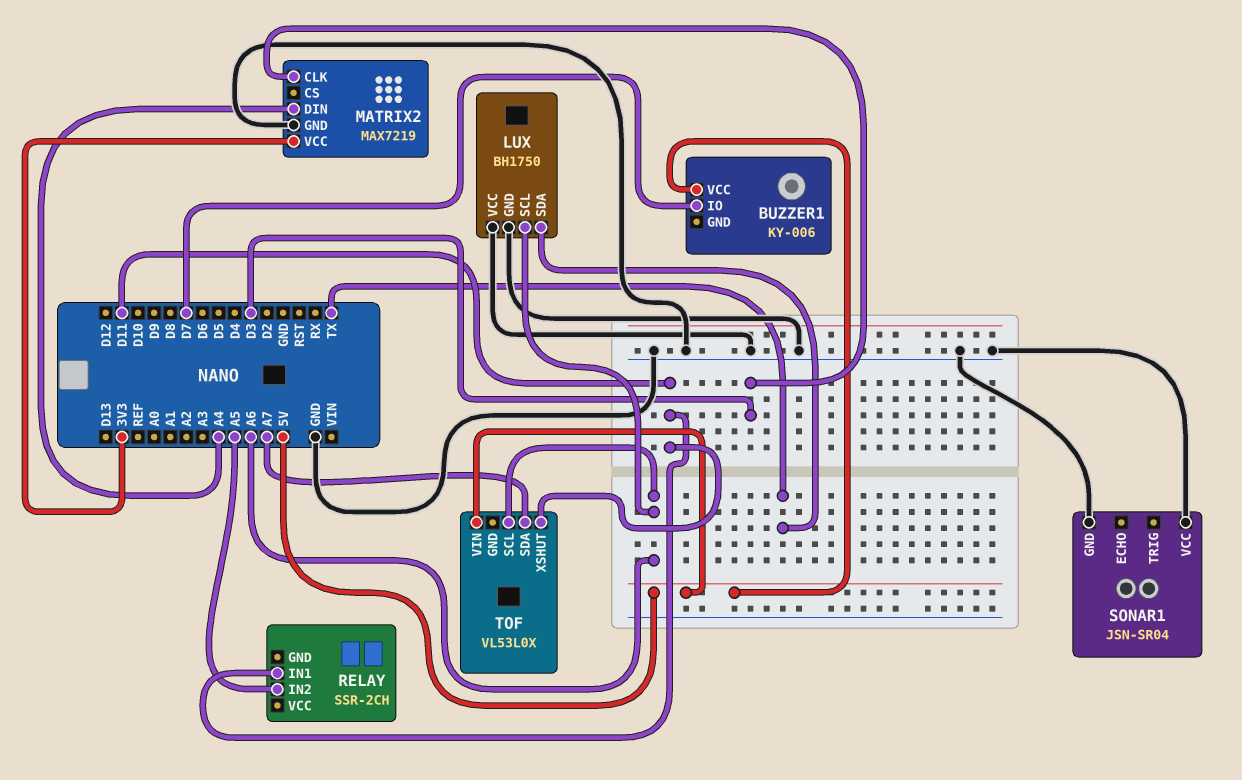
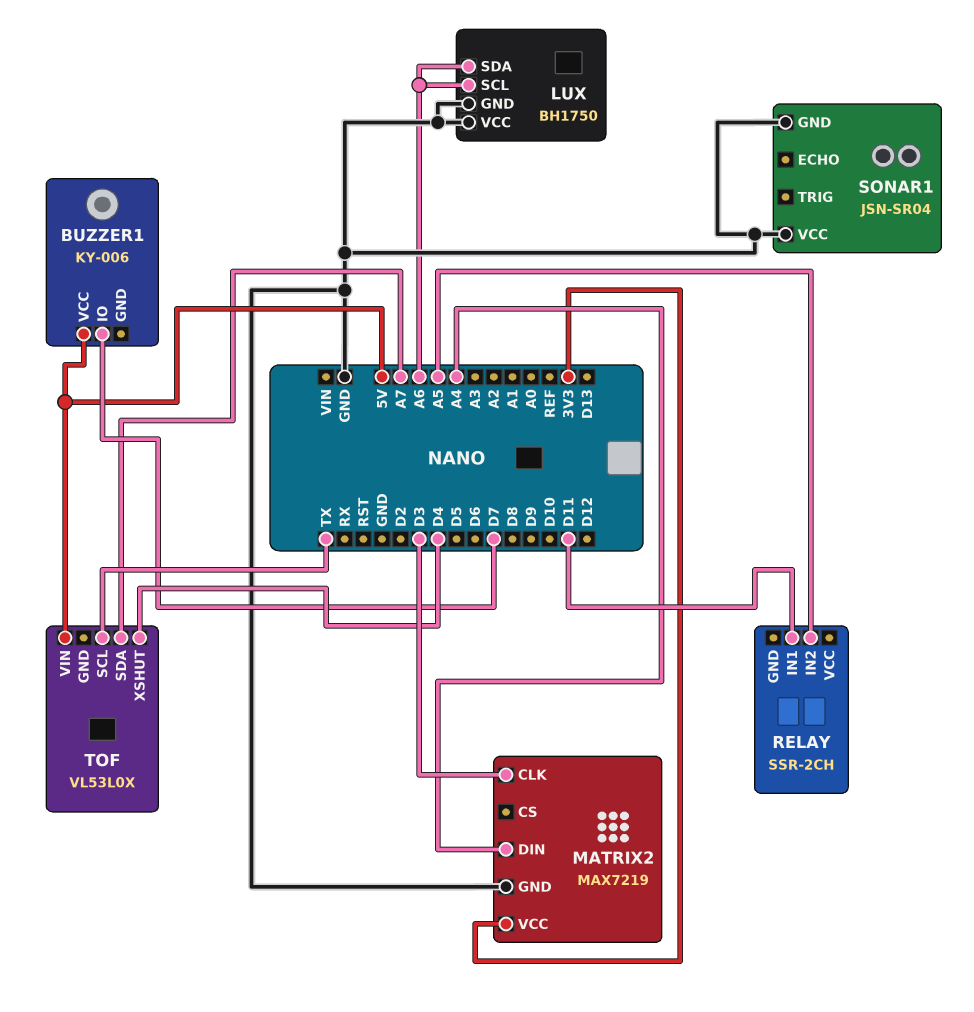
LUX pin SDA: TX -> A6
TOF pin SCL: A6 -> TX
TOF pin XSHUT: D11 -> D4

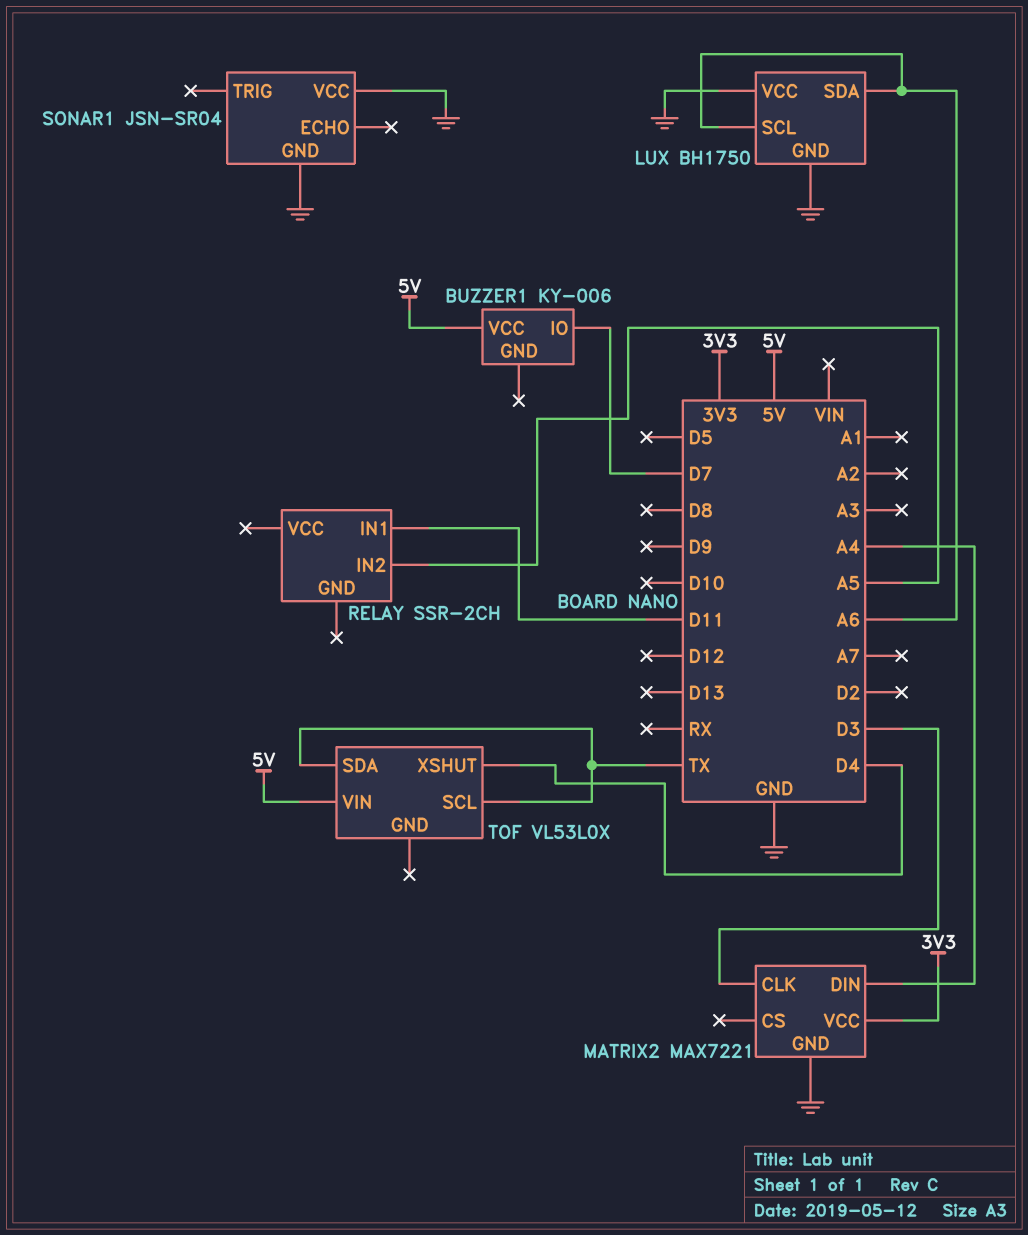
MATRIX2: MAX7219 -> MAX7221
TOF pin SDA: A7 -> TX

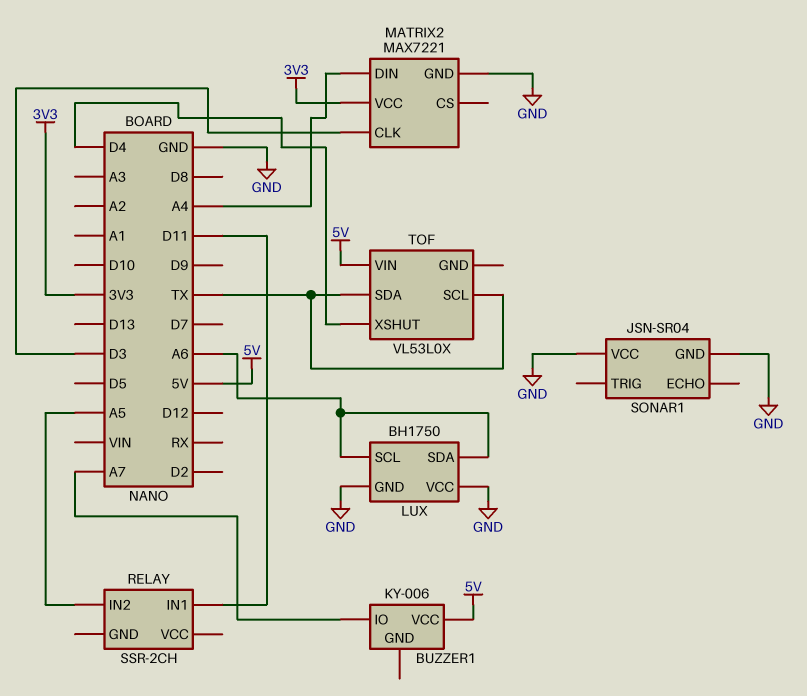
BUZZER1 pin IO: D7 -> A7

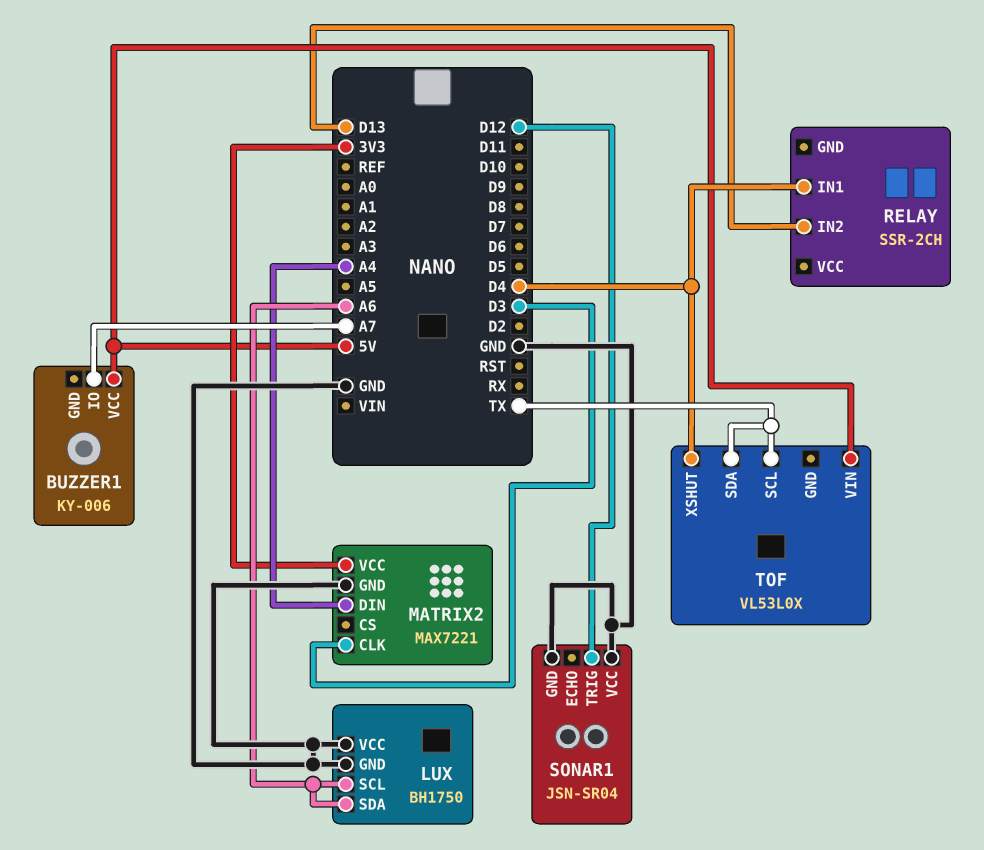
RELAY pin IN1: D11 -> D4
RELAY pin IN2: A5 -> D13
SONAR1 pin TRIG: none -> D12

